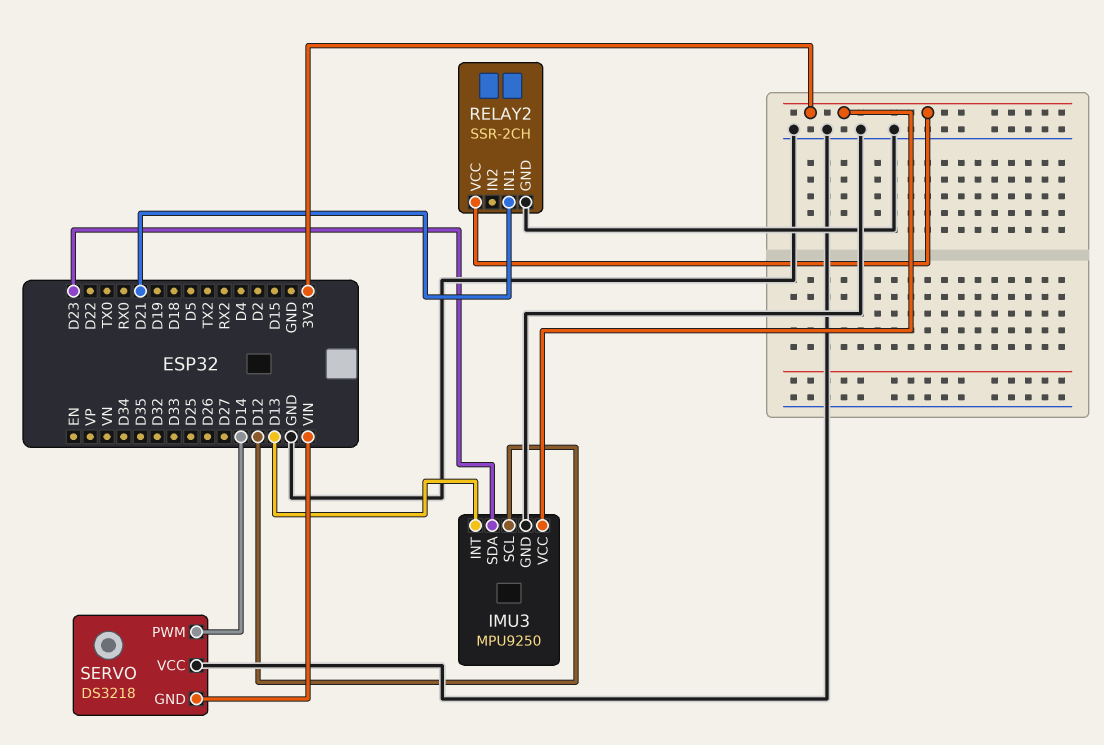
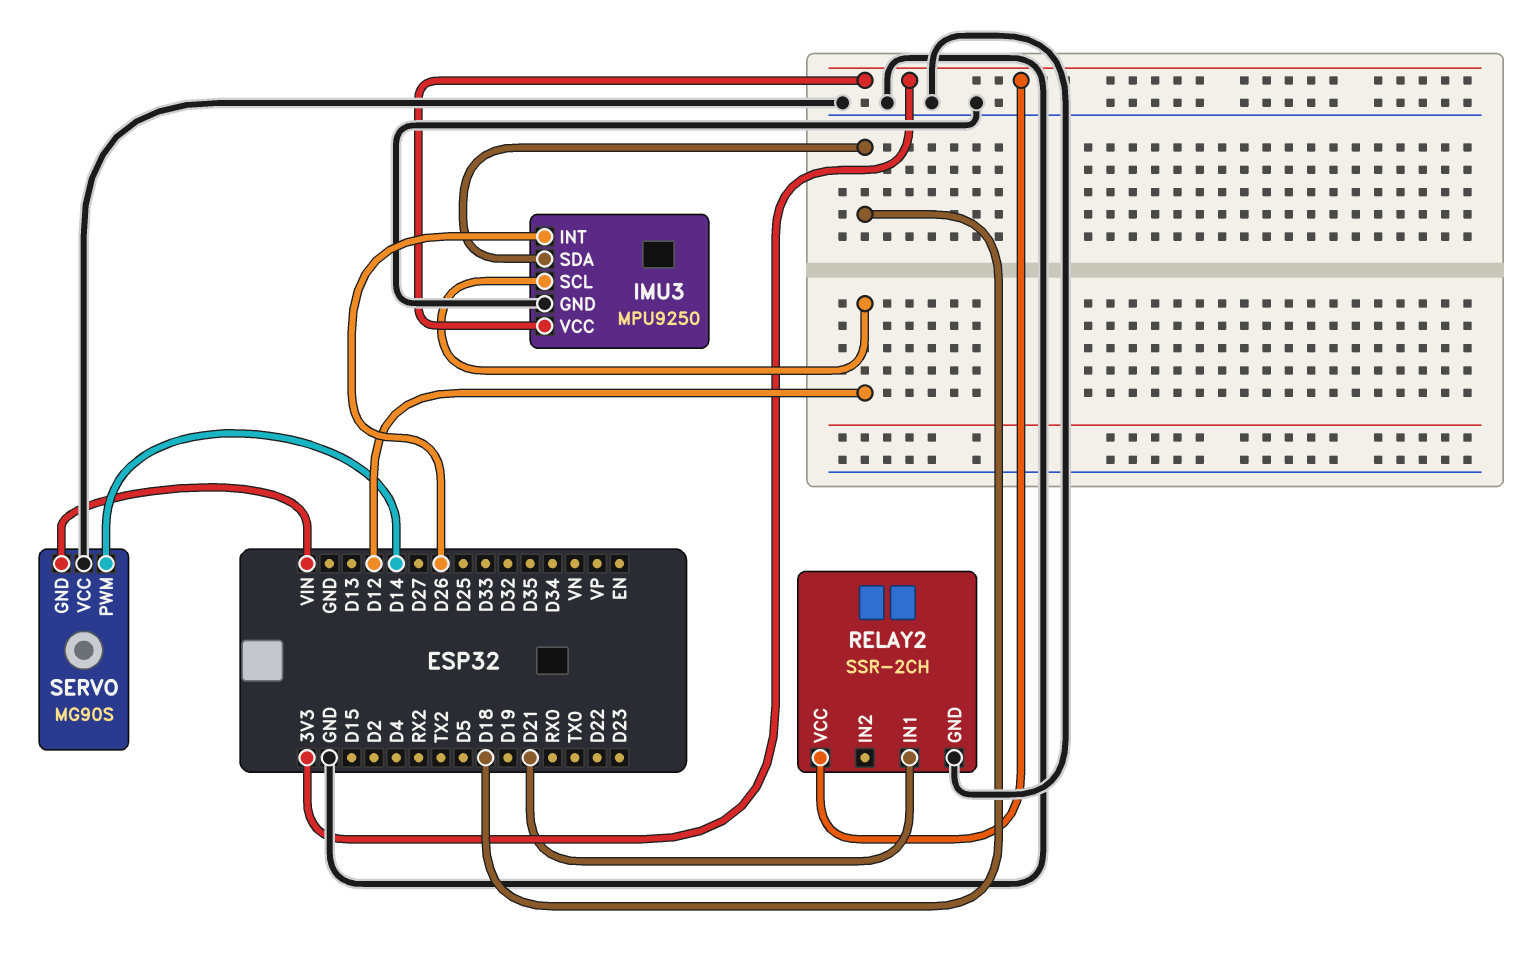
IMU3 pin INT: D13 -> D26
IMU3 pin SDA: D23 -> D18
SERVO: DS3218 -> MG90S

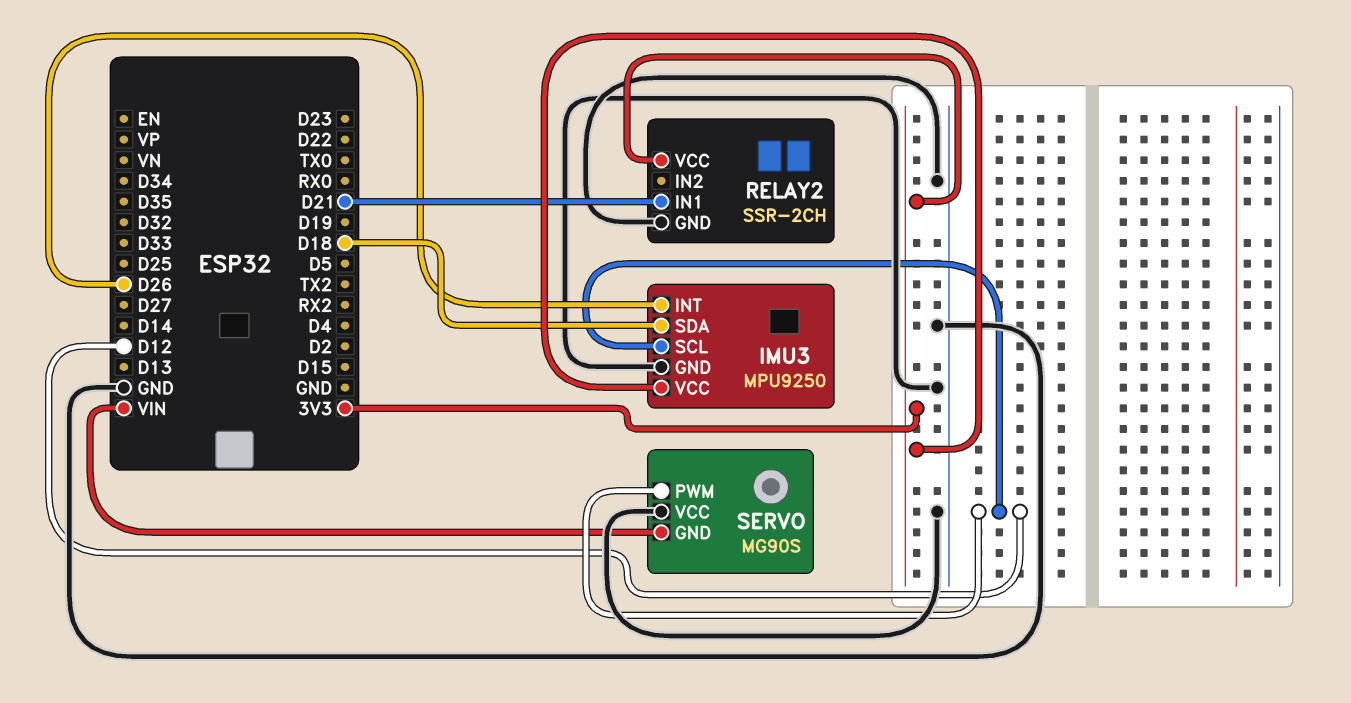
SERVO pin PWM: D14 -> D12

